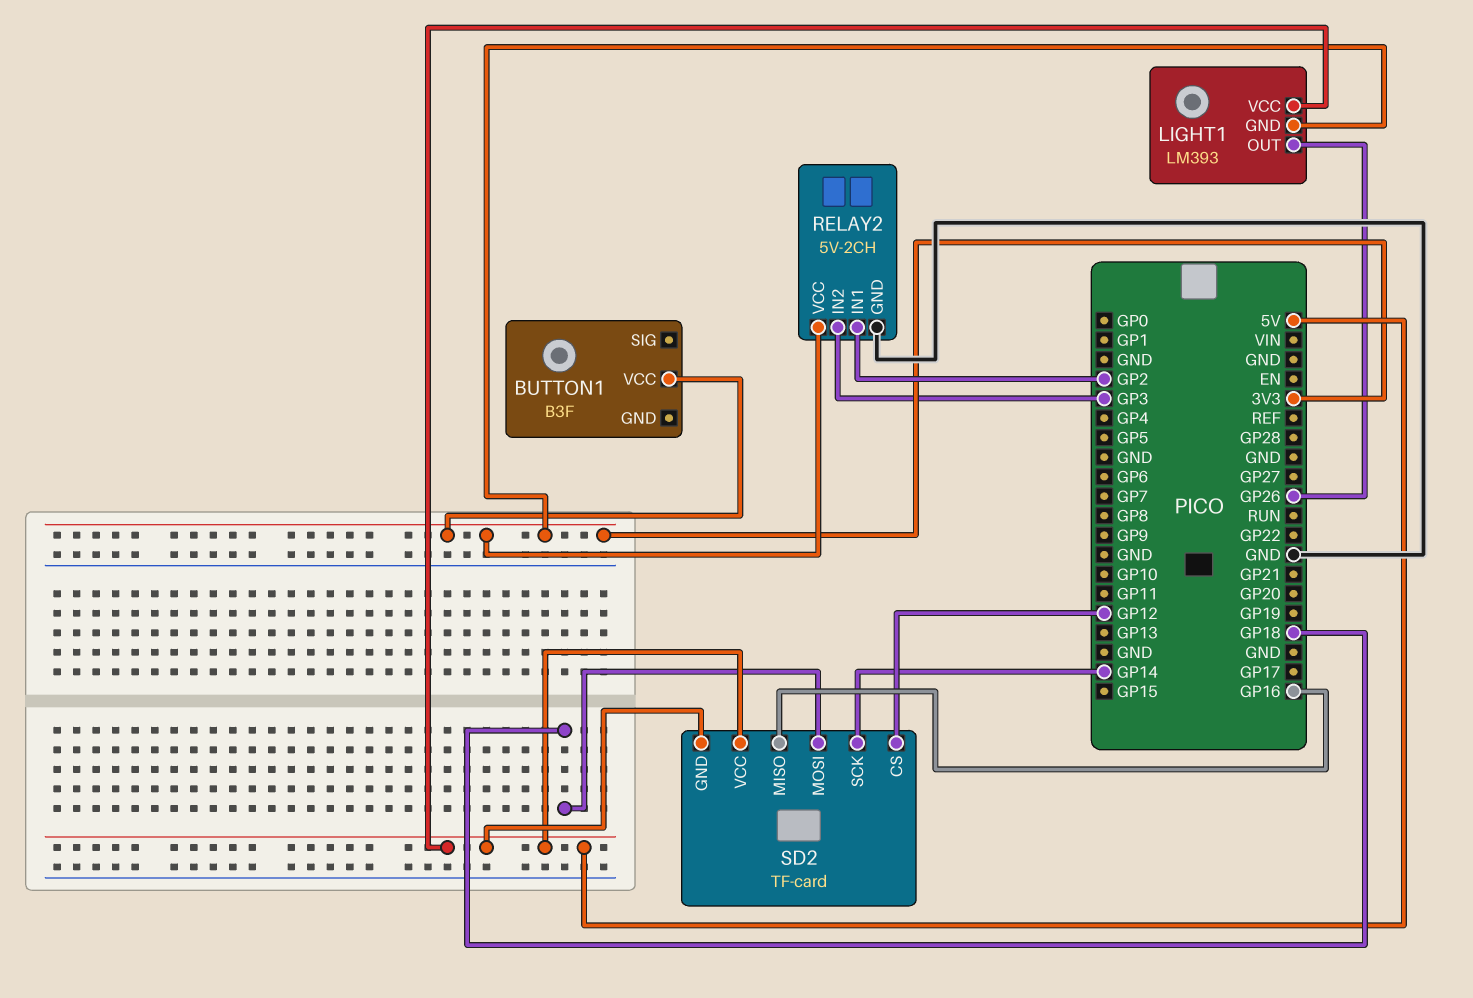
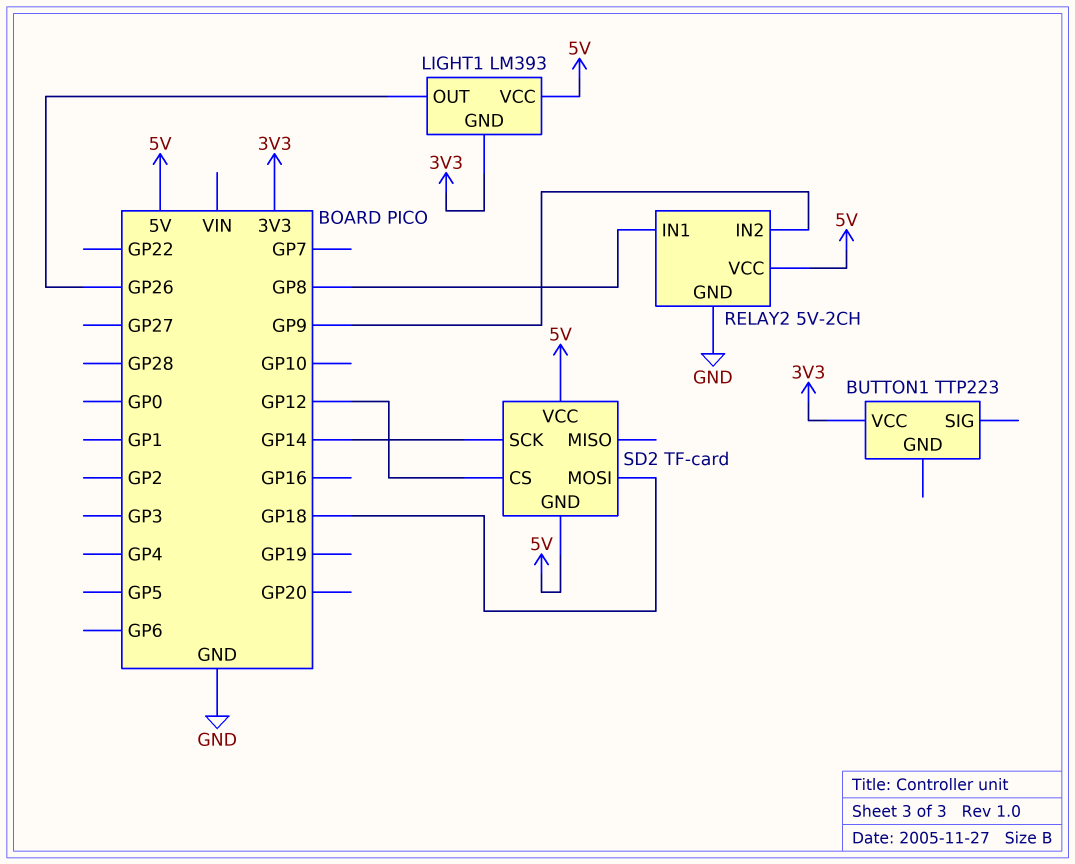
BUTTON1: B3F -> TTP223
RELAY2 pin IN1: GP2 -> GP8
RELAY2 pin IN2: GP3 -> GP9
RELAY2 pin VCC: 3V3 -> 5V
SD2 pin MISO: GP16 -> none

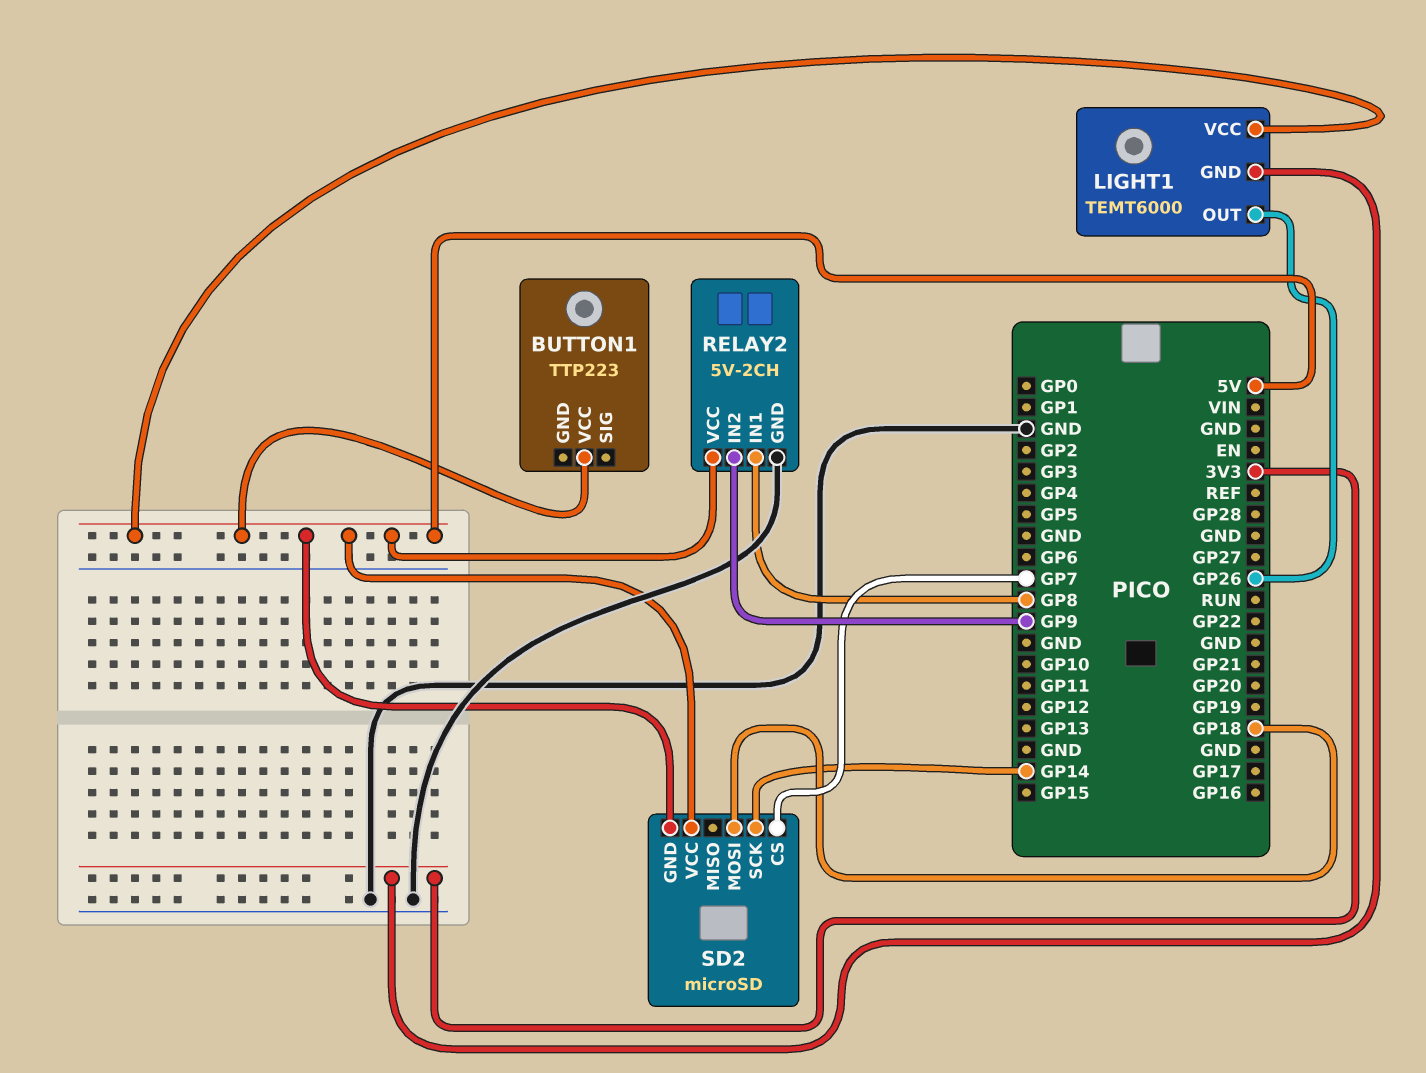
BUTTON1 pin VCC: 3V3 -> 5V
LIGHT1: LM393 -> TEMT6000
SD2: TF-card -> microSD
SD2 pin CS: GP12 -> GP7

